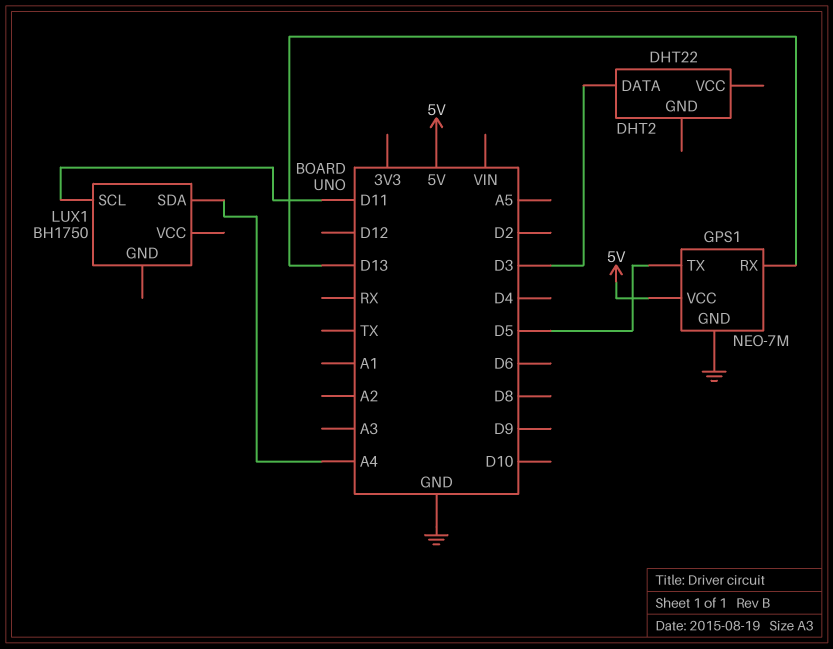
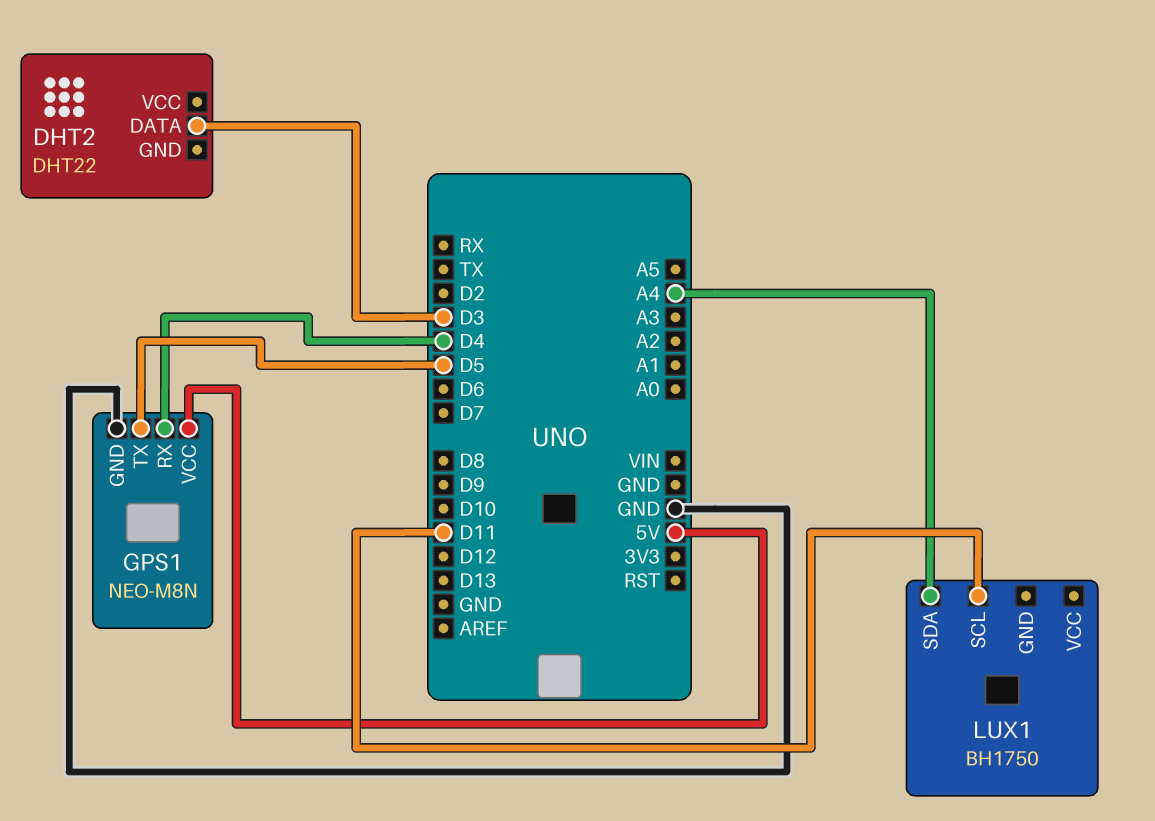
GPS1: NEO-7M -> NEO-M8N
GPS1 pin RX: D13 -> D4

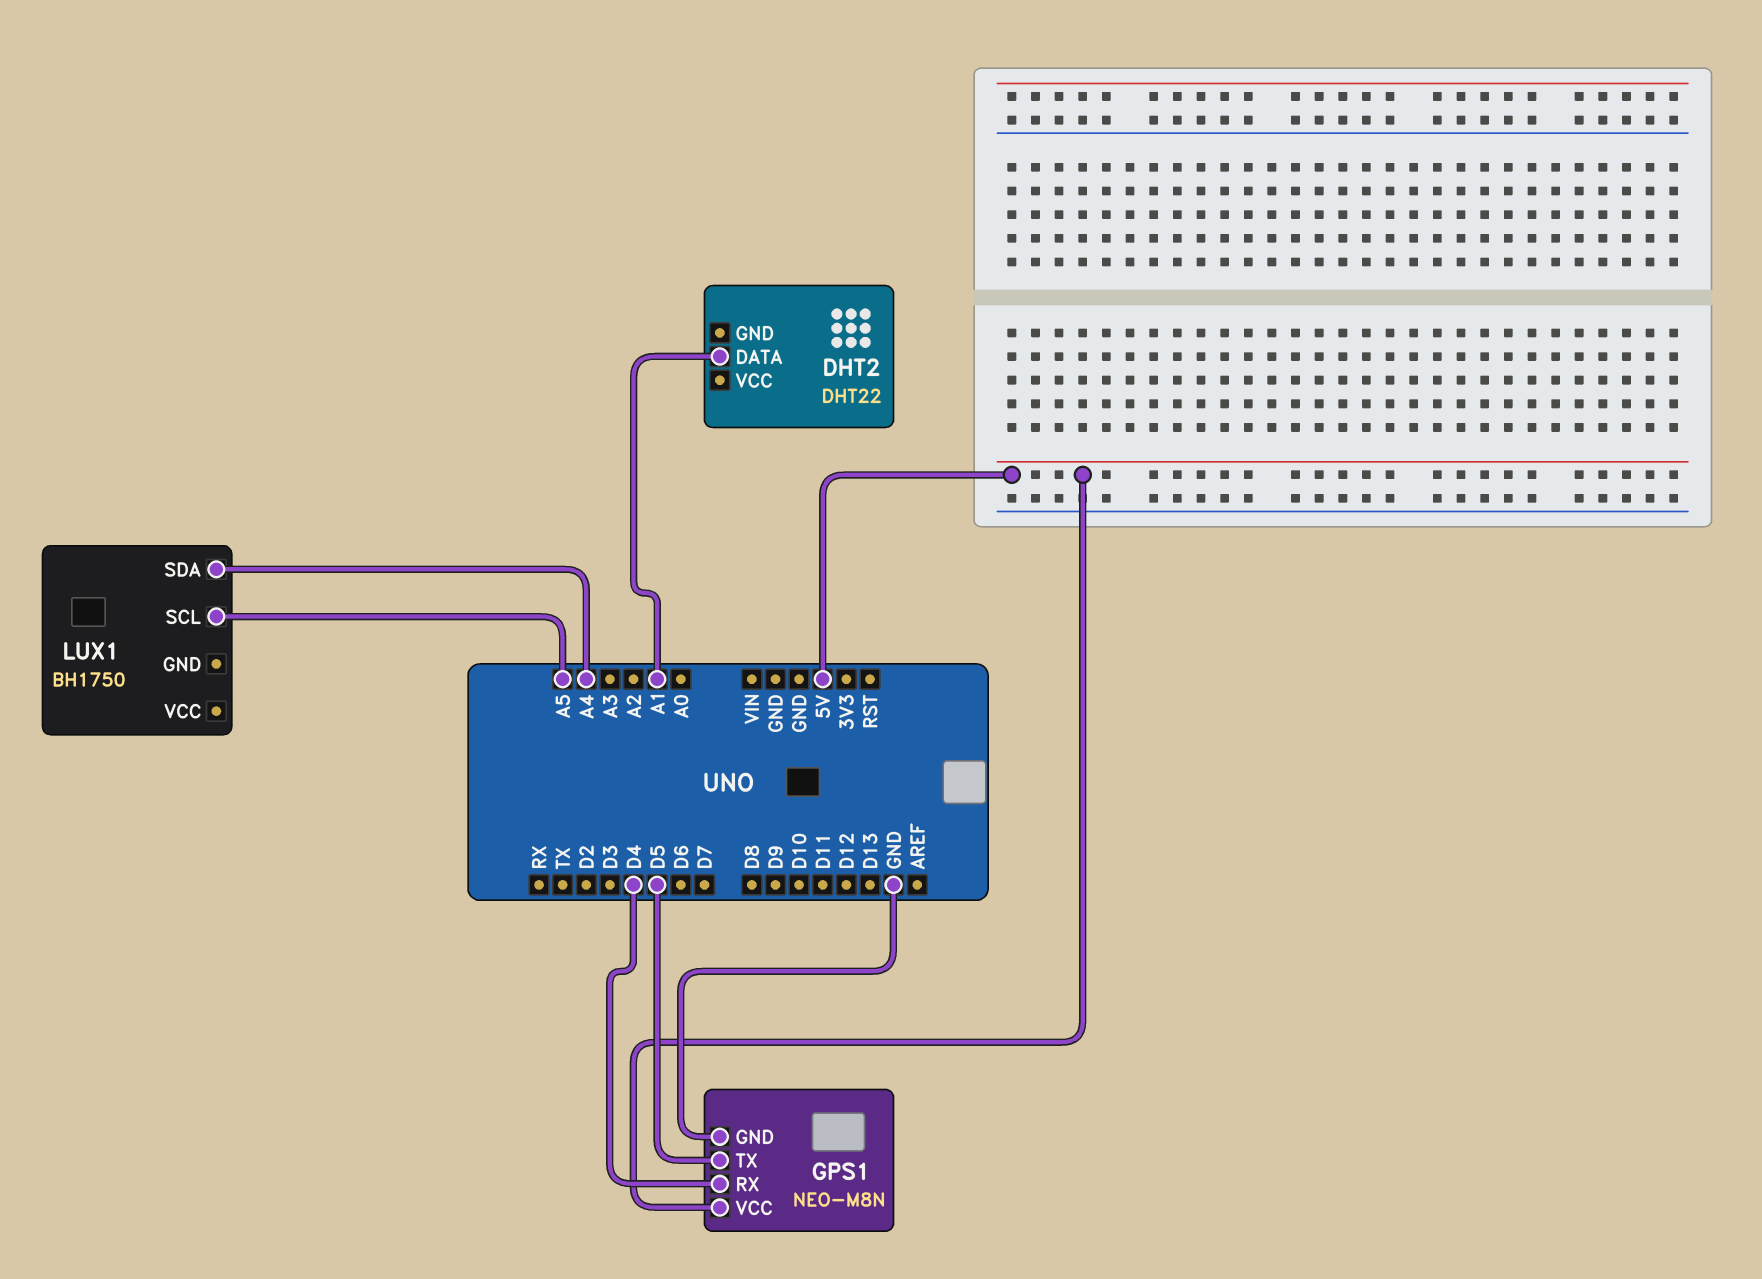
DHT2 pin DATA: D3 -> A1
LUX1 pin SCL: D11 -> A5

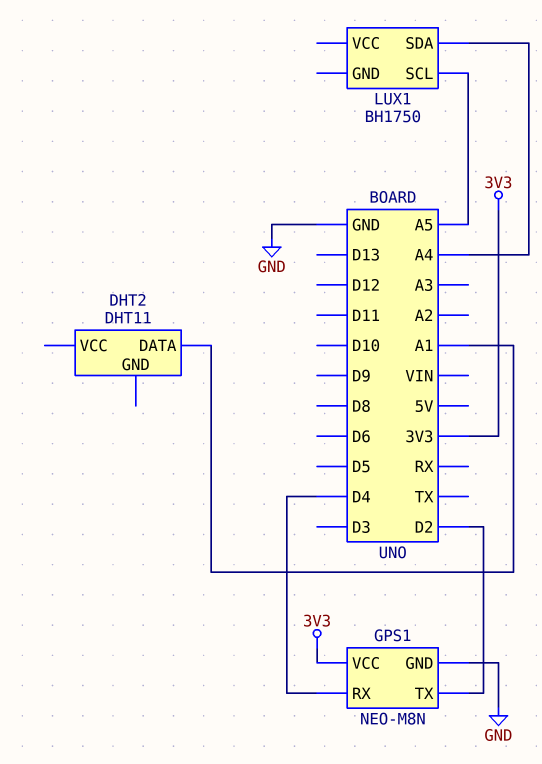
DHT2: DHT22 -> DHT11
GPS1 pin TX: D5 -> D2
GPS1 pin VCC: 5V -> 3V3

